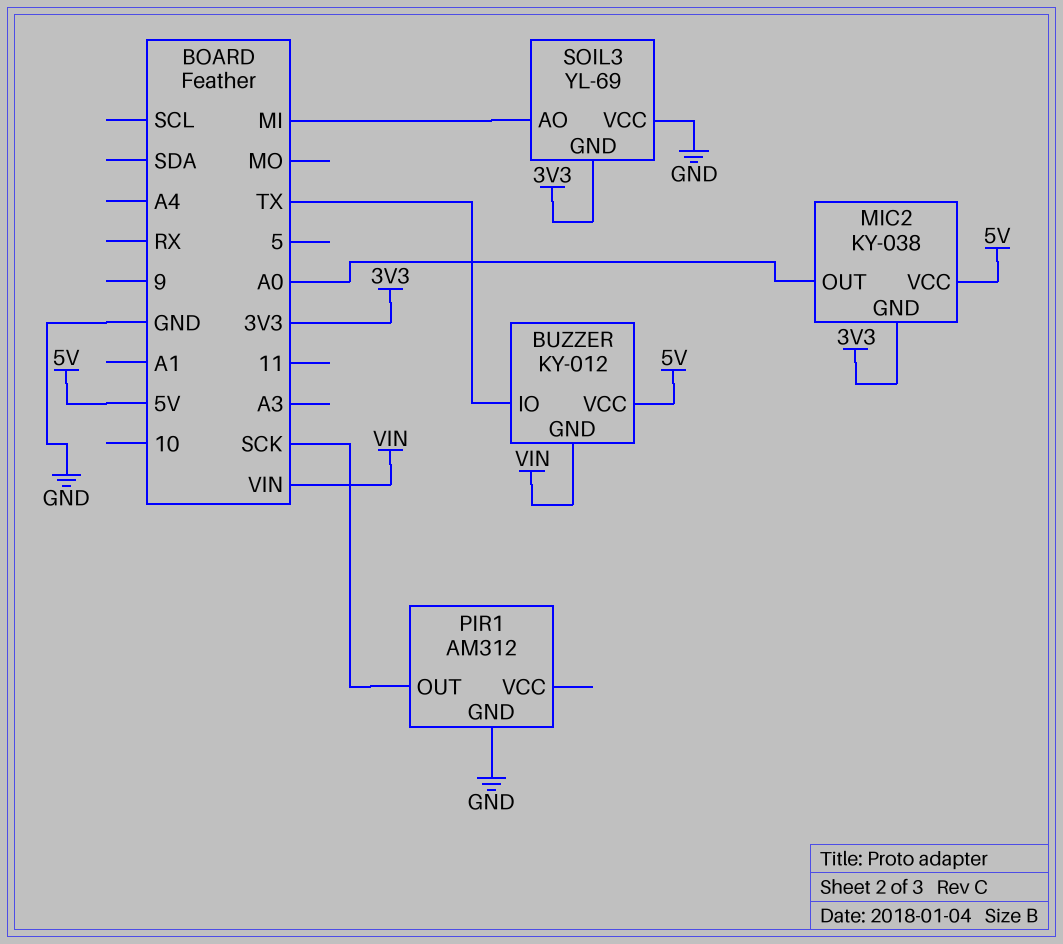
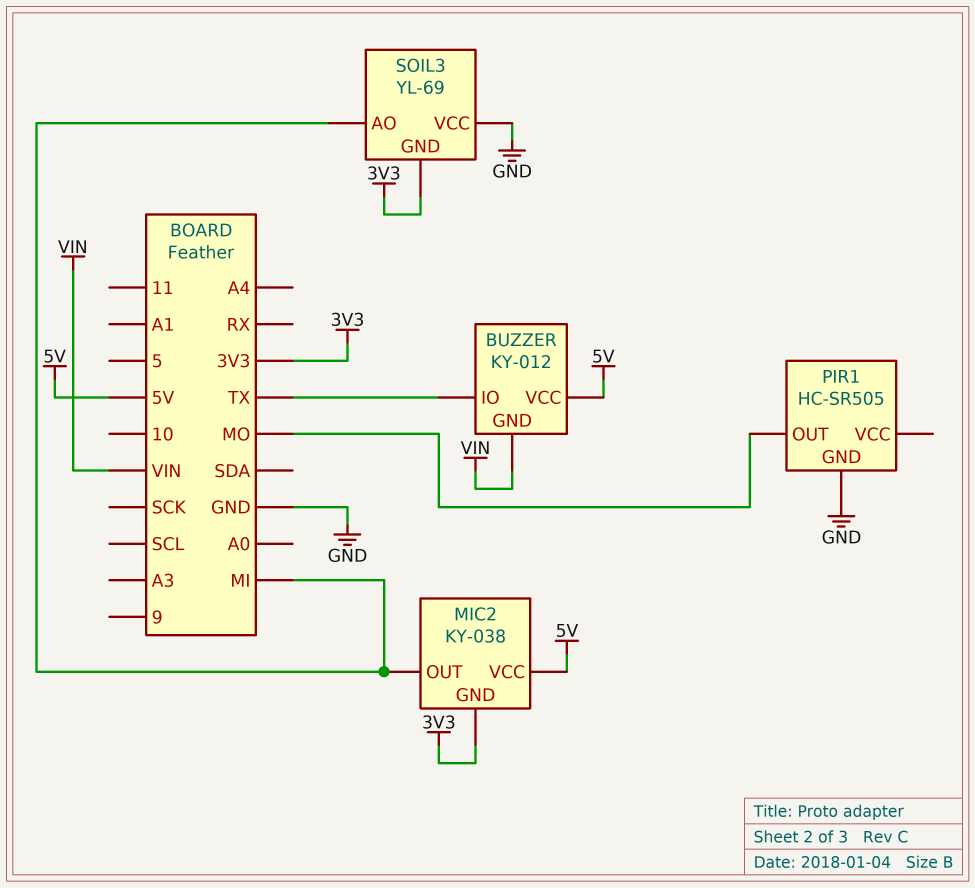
MIC2 pin OUT: A0 -> MI
PIR1: AM312 -> HC-SR505
PIR1 pin OUT: SCK -> MO

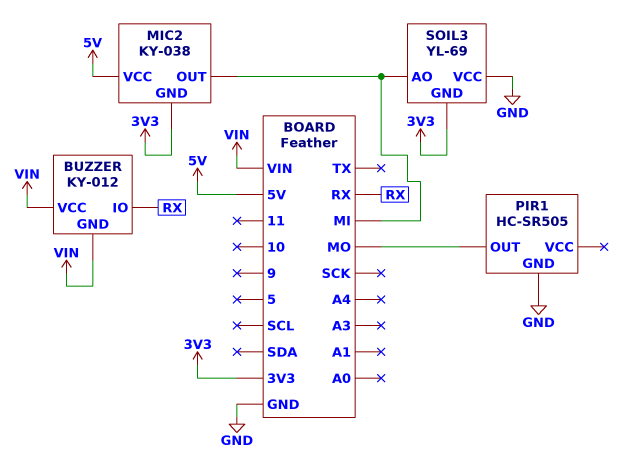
BUZZER pin IO: TX -> RX
BUZZER pin VCC: 5V -> VIN

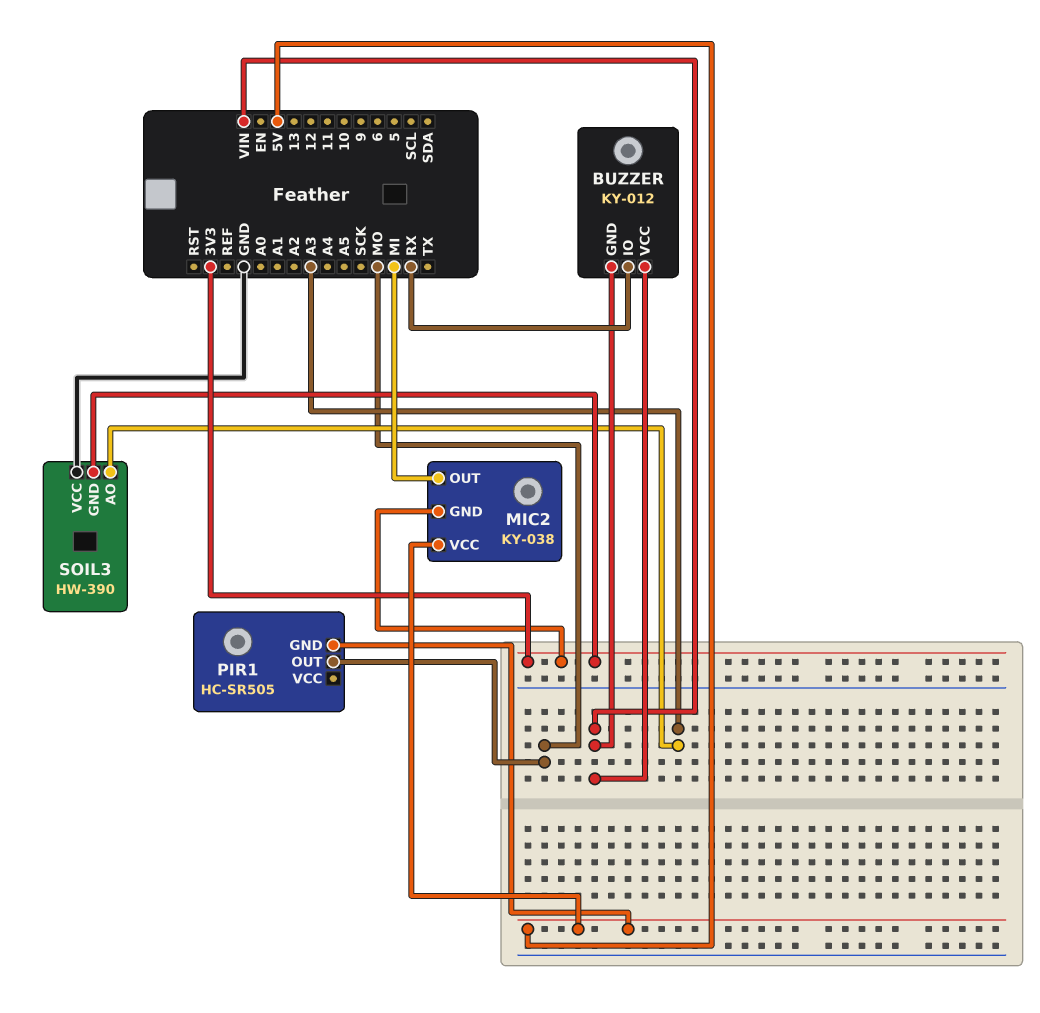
PIR1 pin GND: GND -> 5V
SOIL3: YL-69 -> HW-390
SOIL3 pin AO: MI -> A3

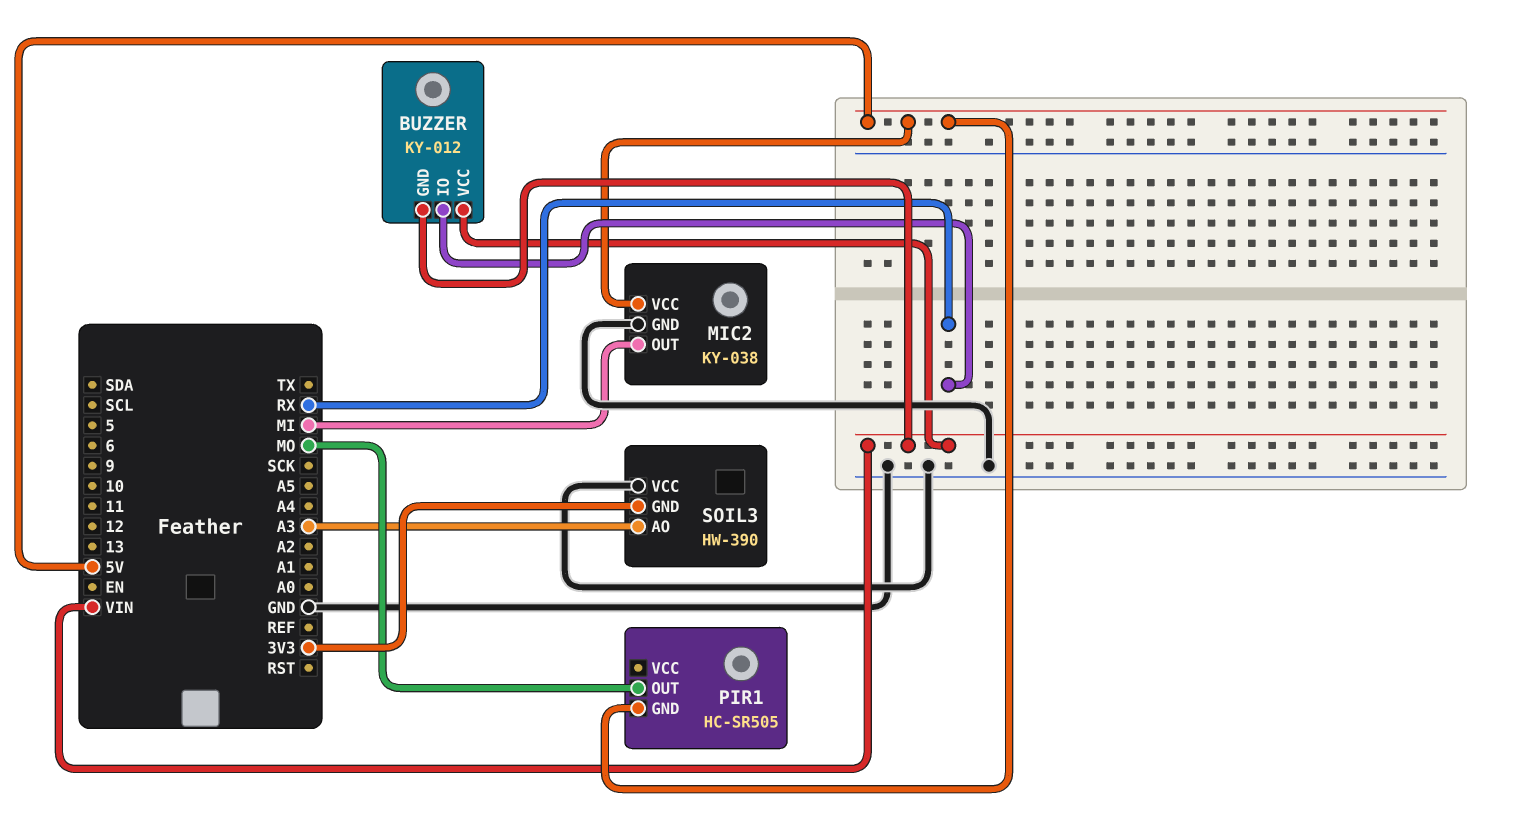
MIC2 pin GND: 3V3 -> GND

